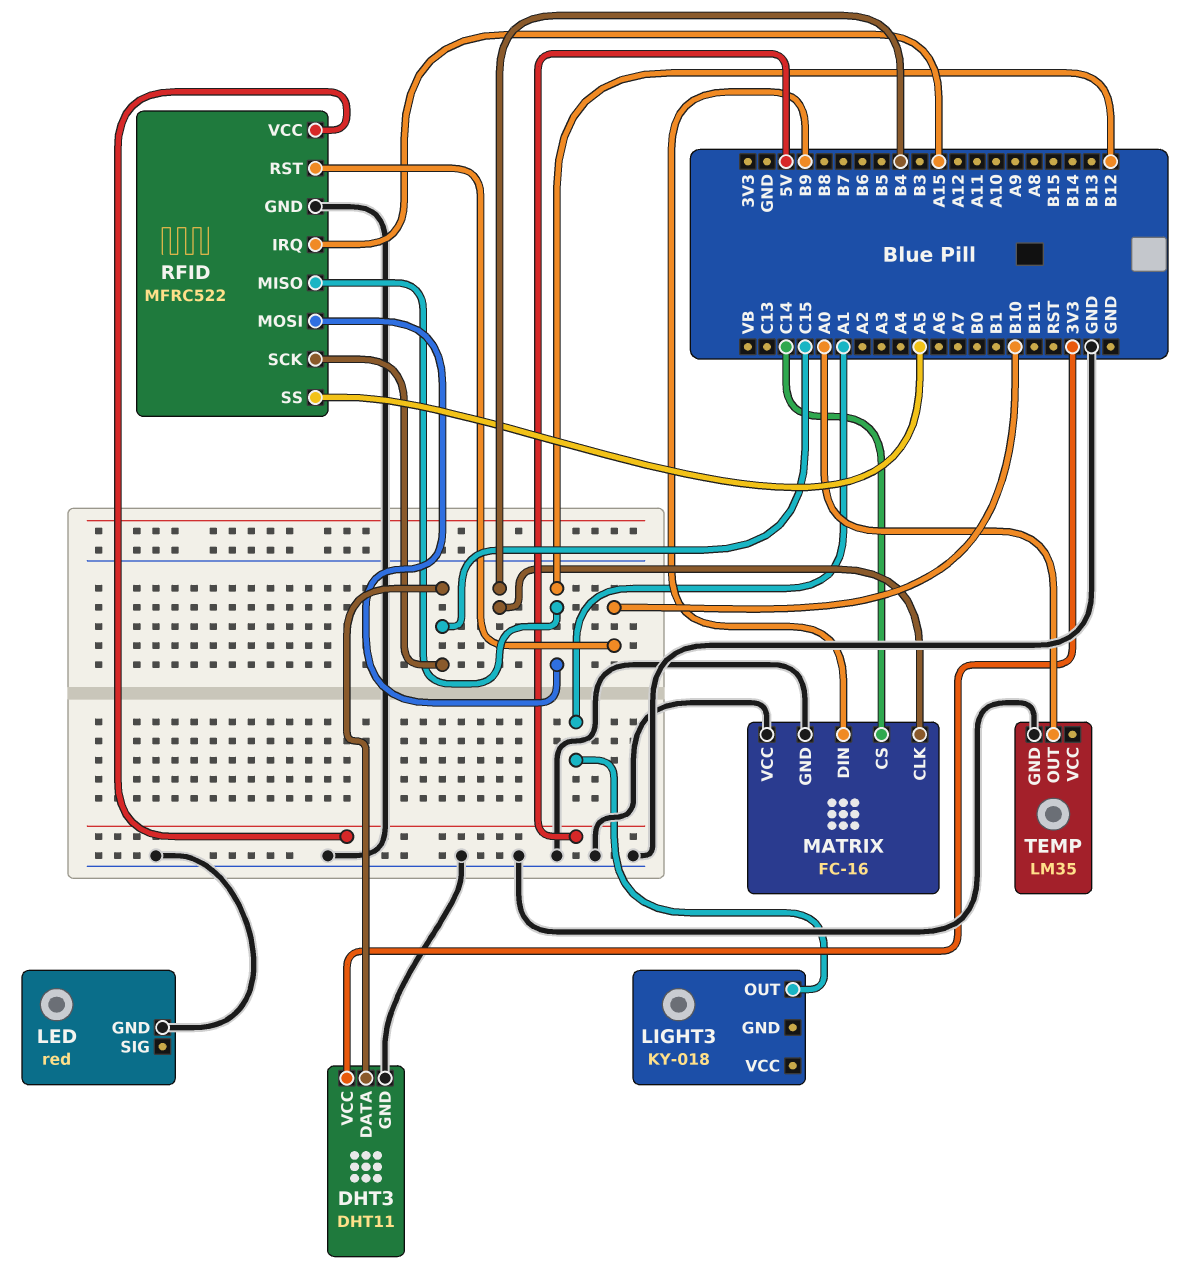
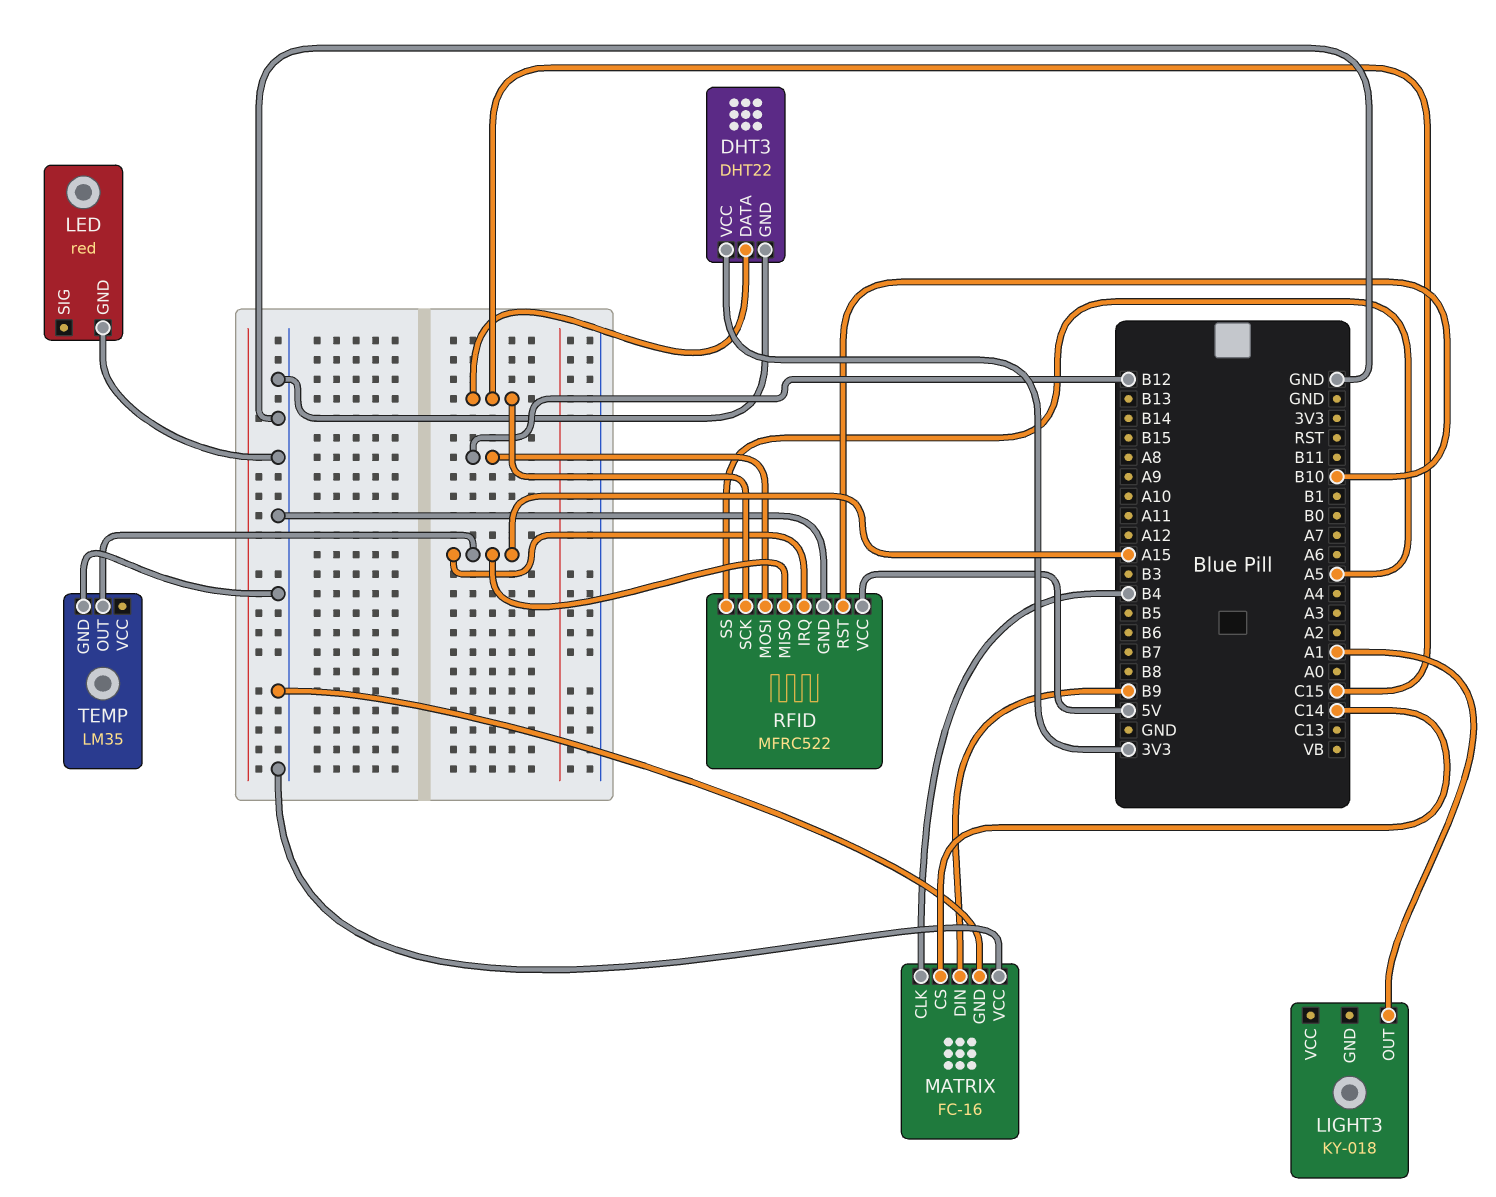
DHT3: DHT11 -> DHT22
RFID pin MISO: B12 -> A15
TEMP pin OUT: A0 -> A15

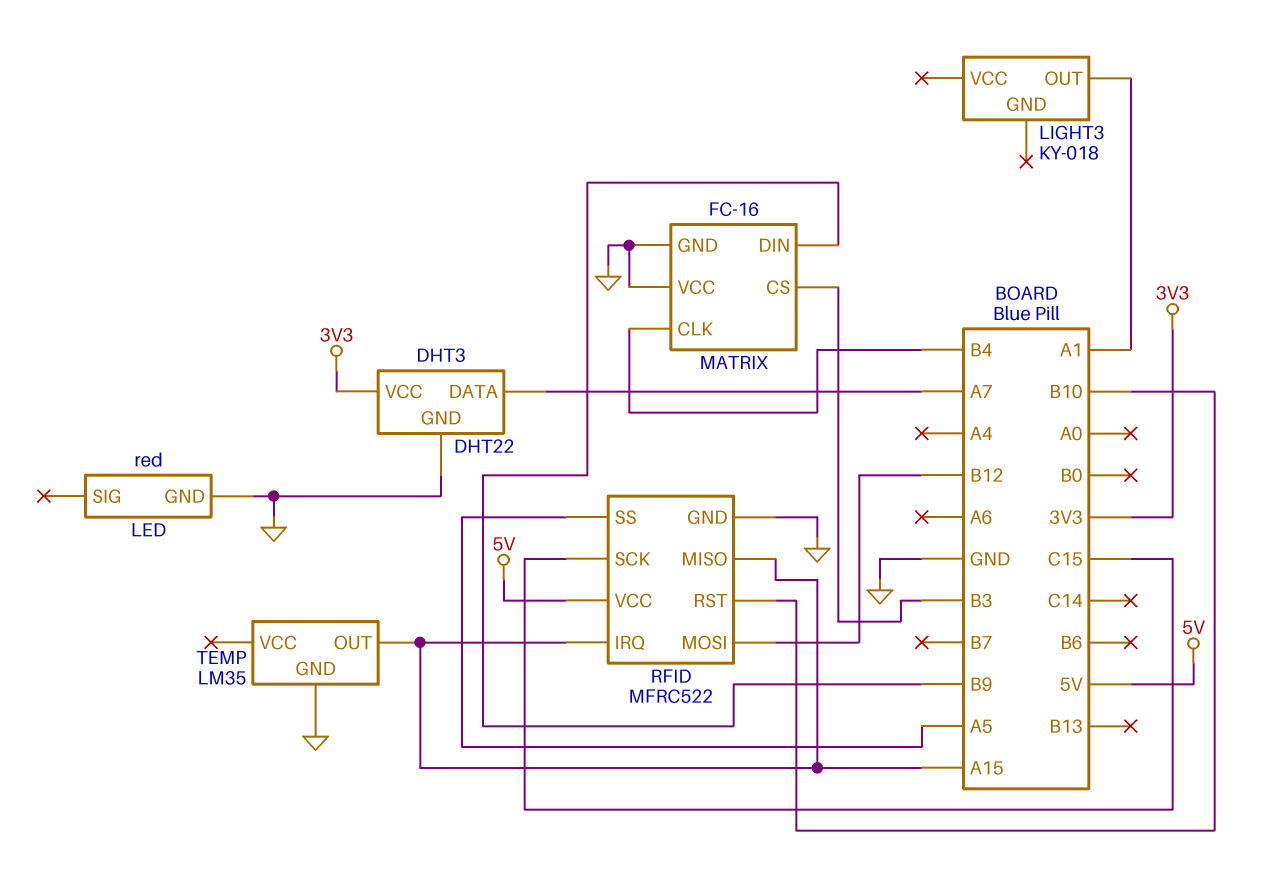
DHT3 pin DATA: C15 -> A7
MATRIX pin CS: C14 -> B3

